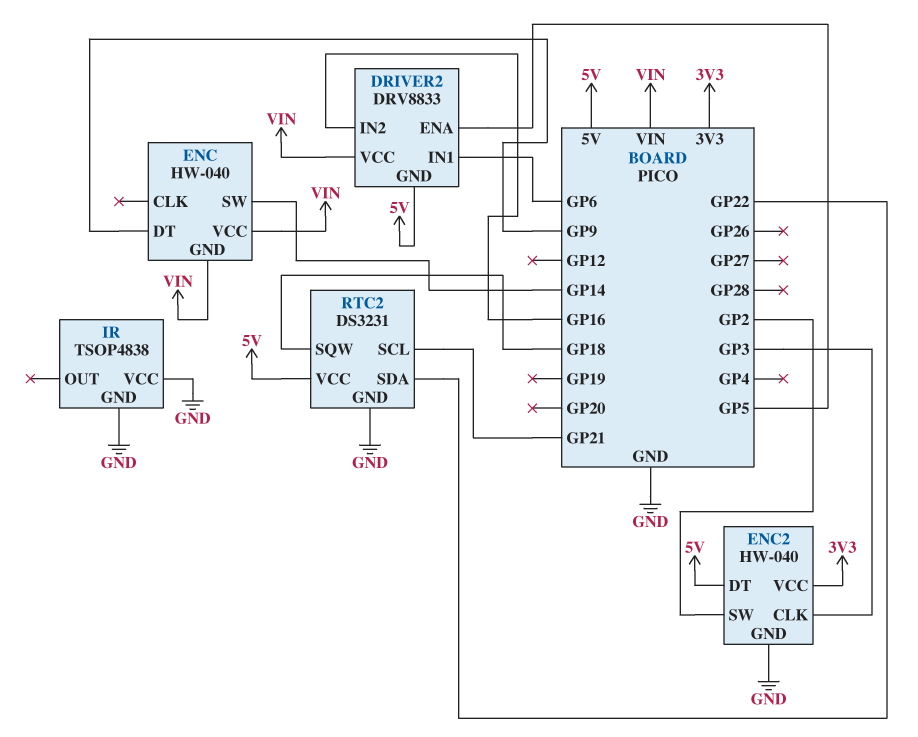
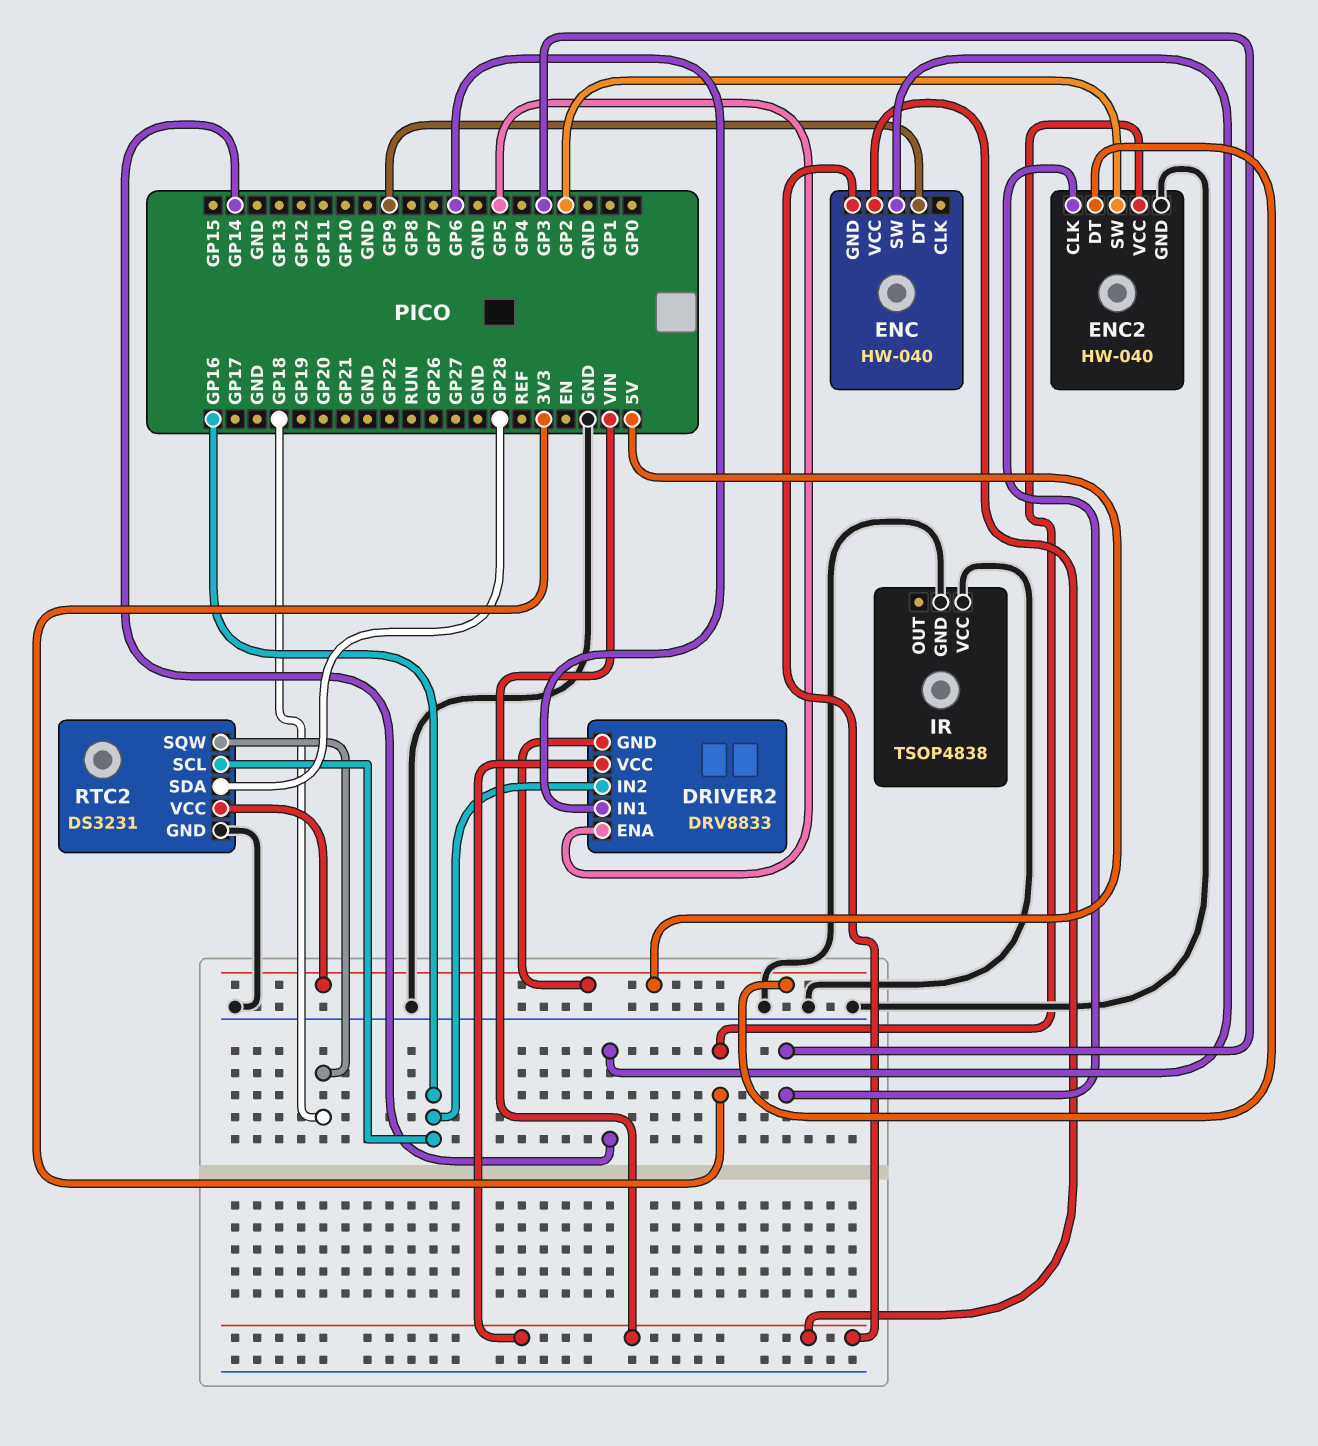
RTC2 pin SCL: GP21 -> GP16
RTC2 pin SDA: GP22 -> GP28

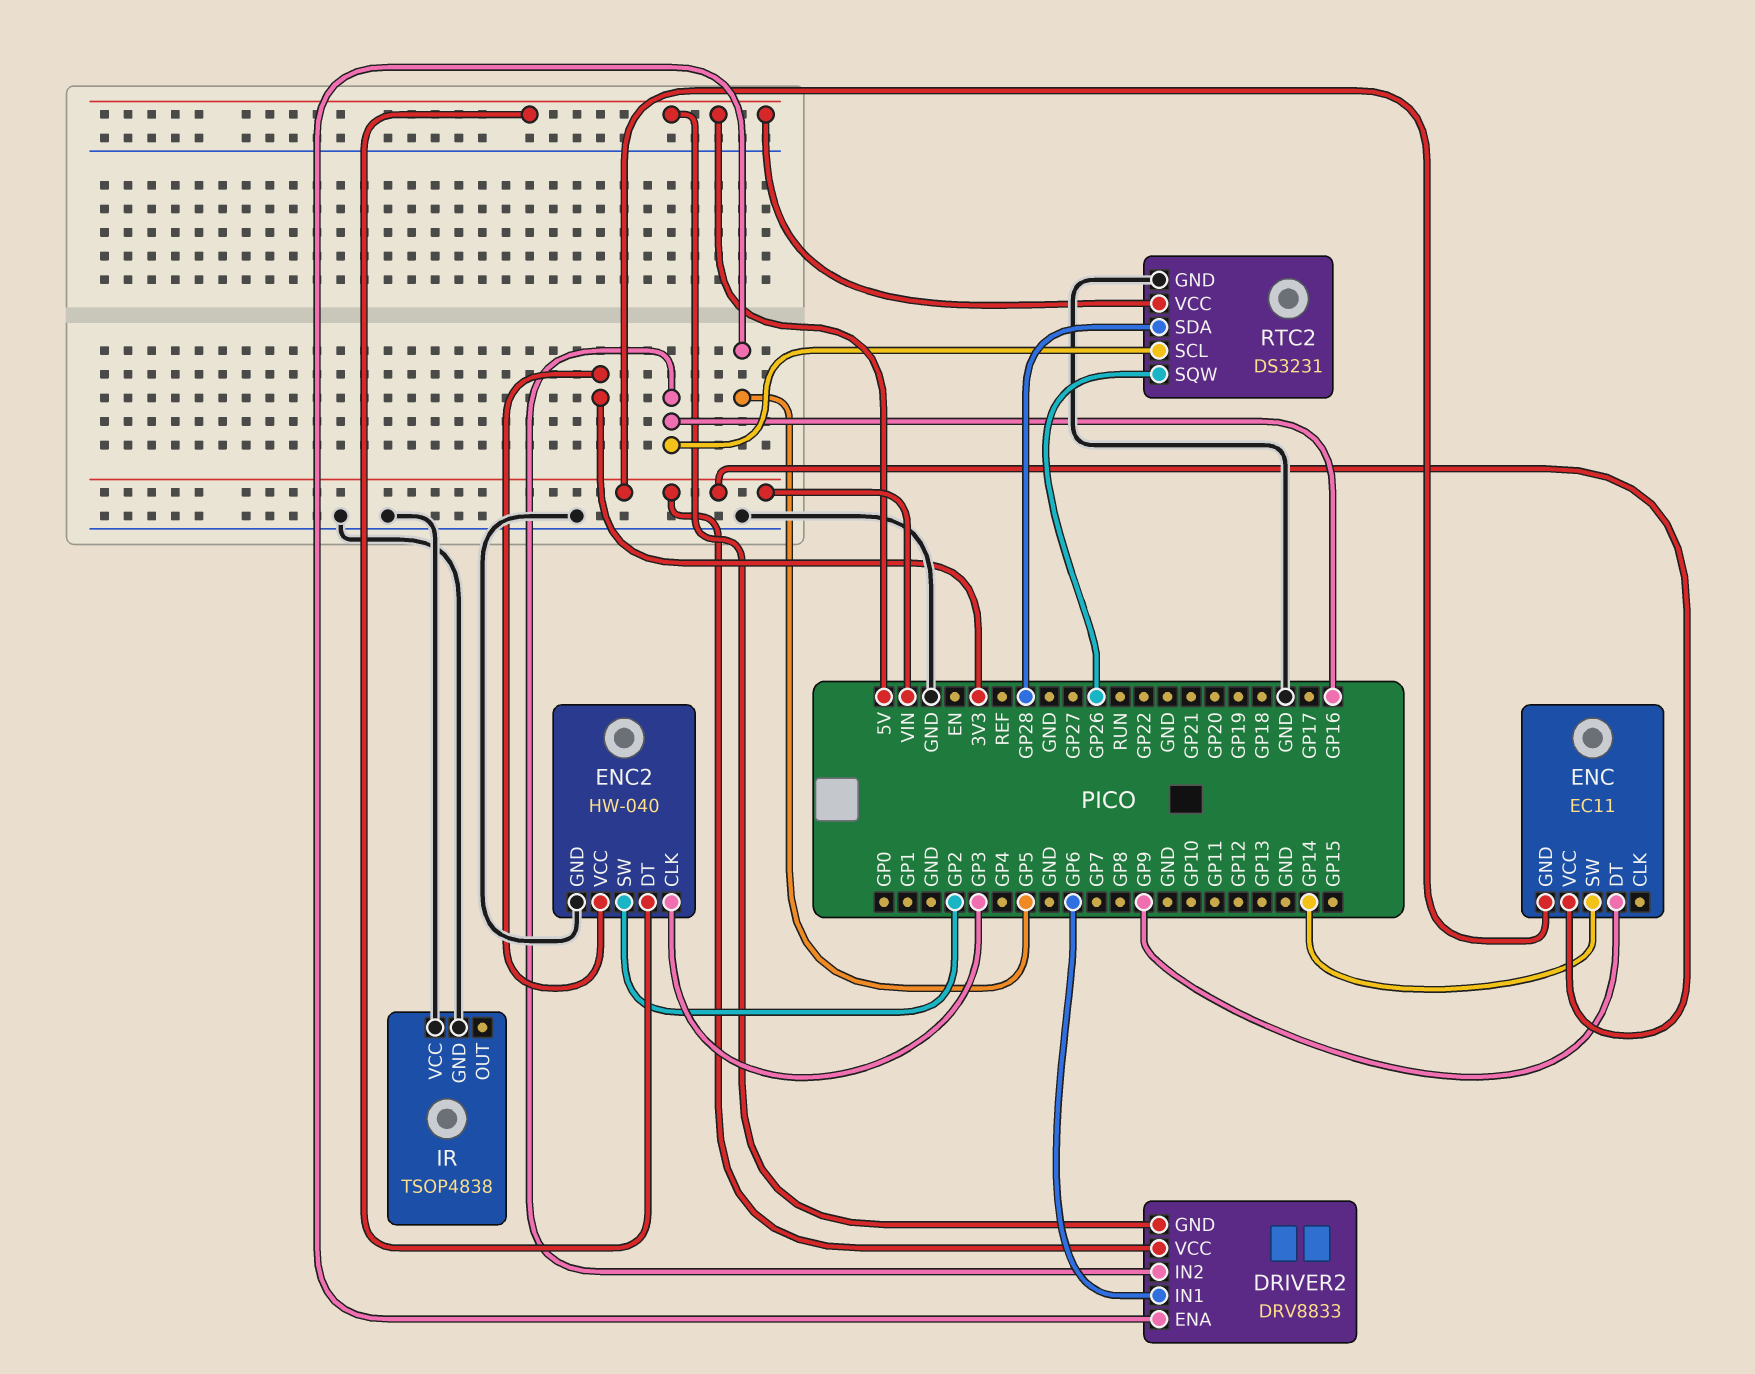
ENC: HW-040 -> EC11
RTC2 pin SQW: GP18 -> GP26

